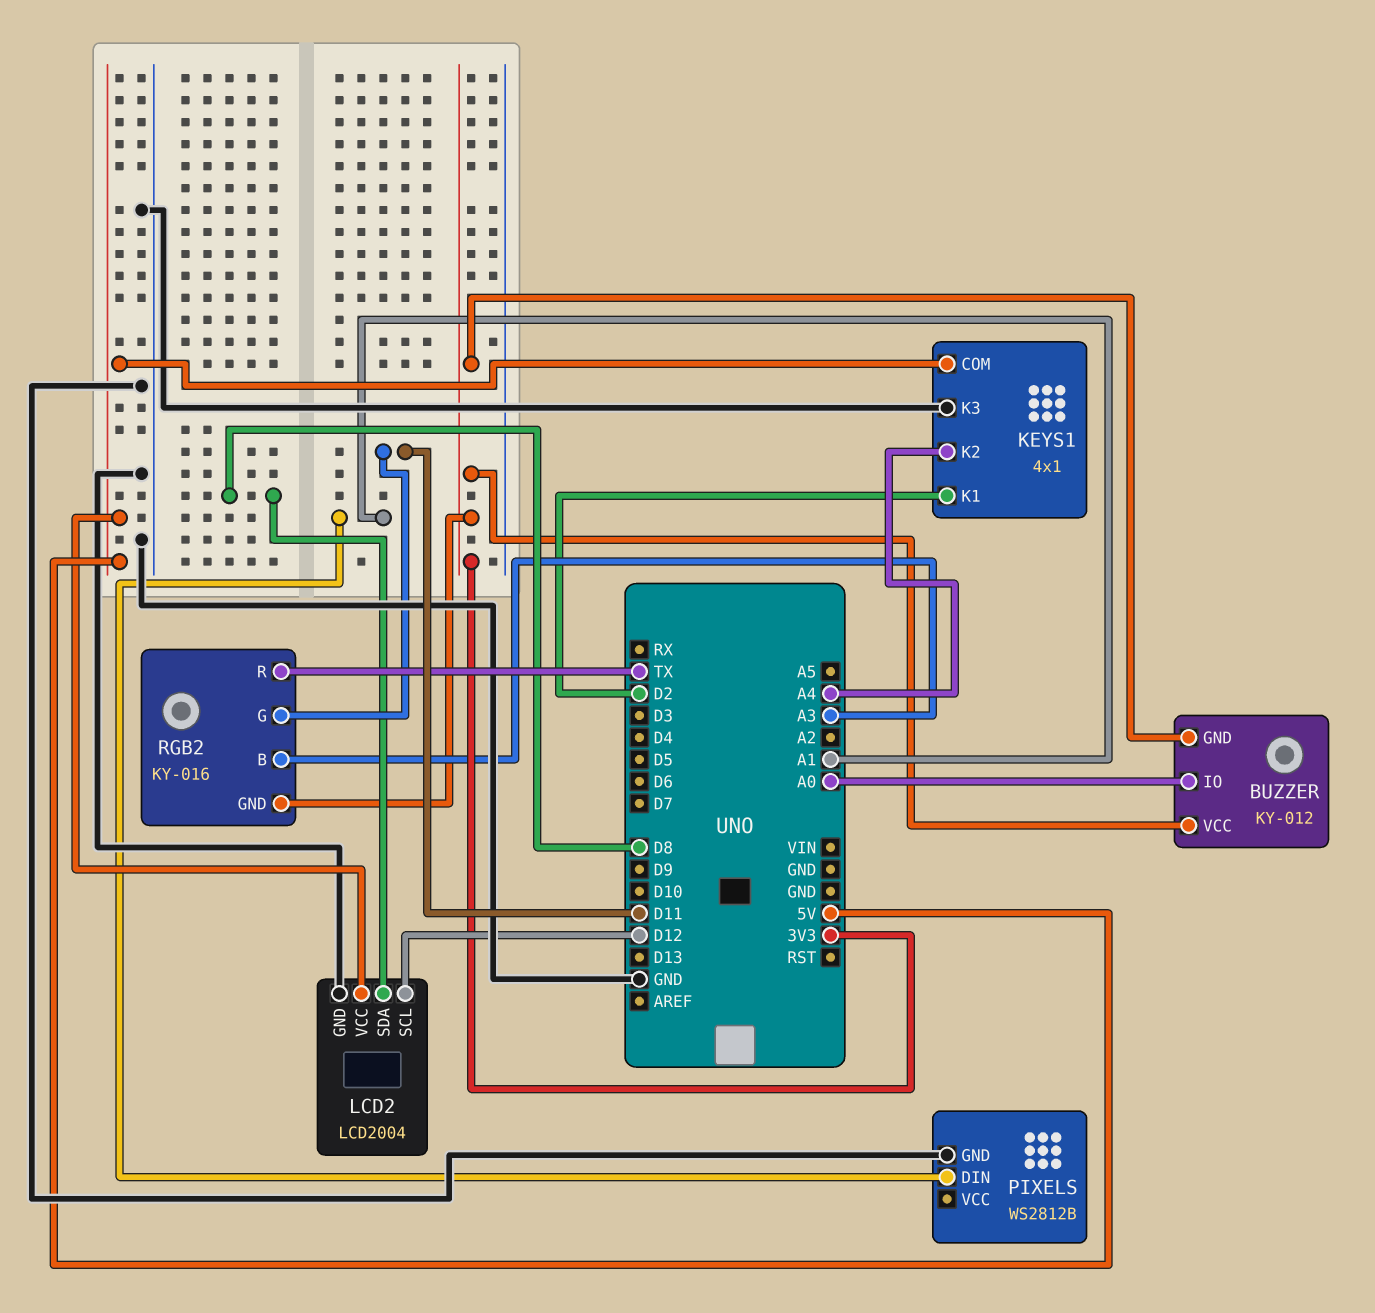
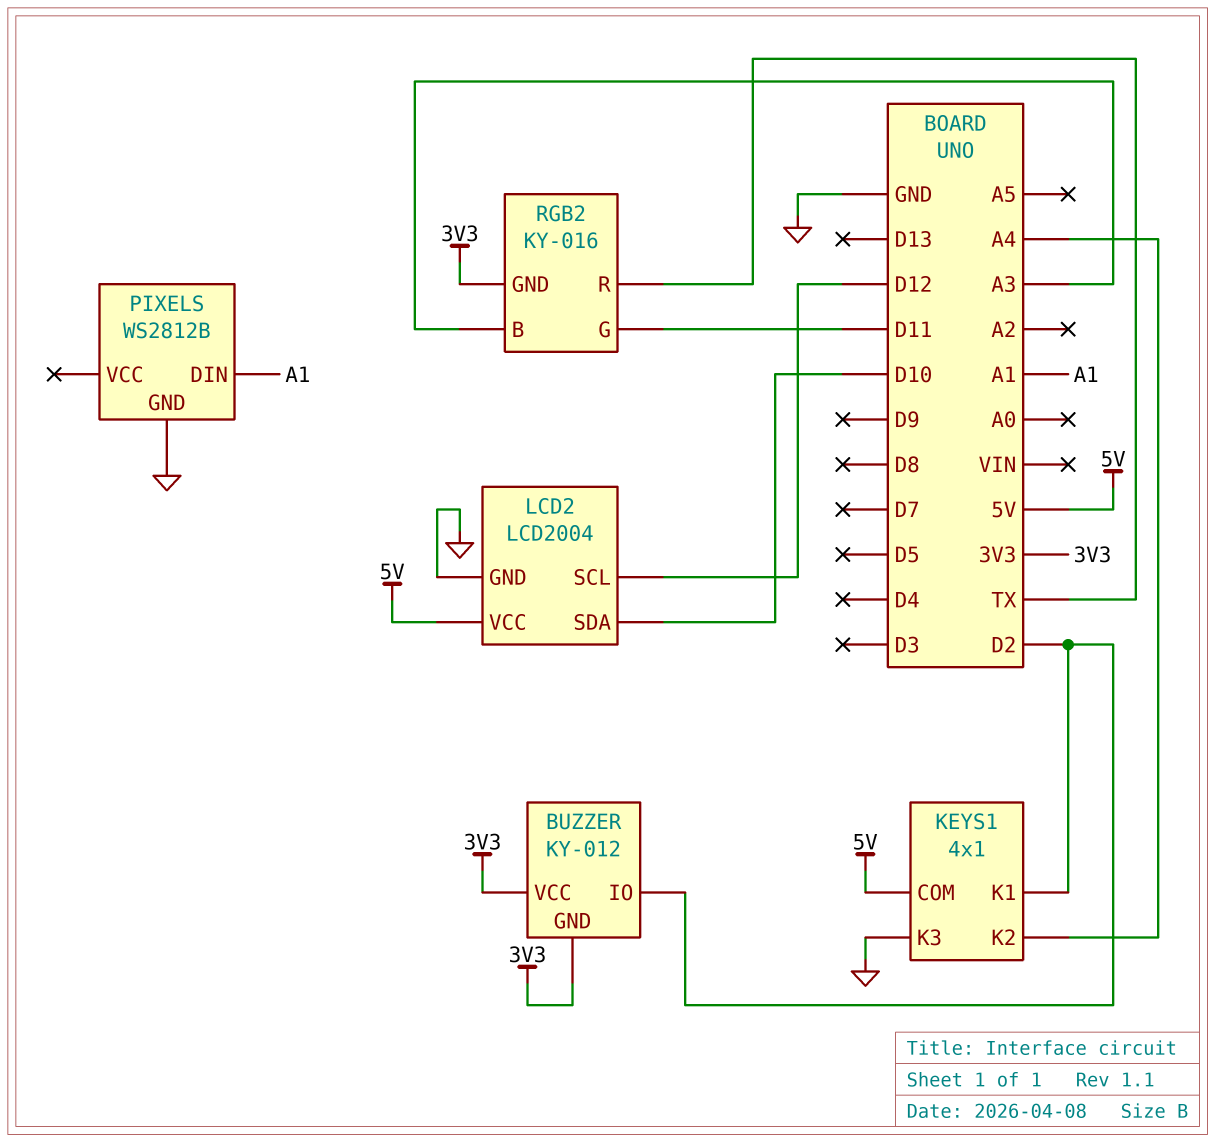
BUZZER pin IO: A0 -> D2
LCD2 pin SDA: D8 -> D10

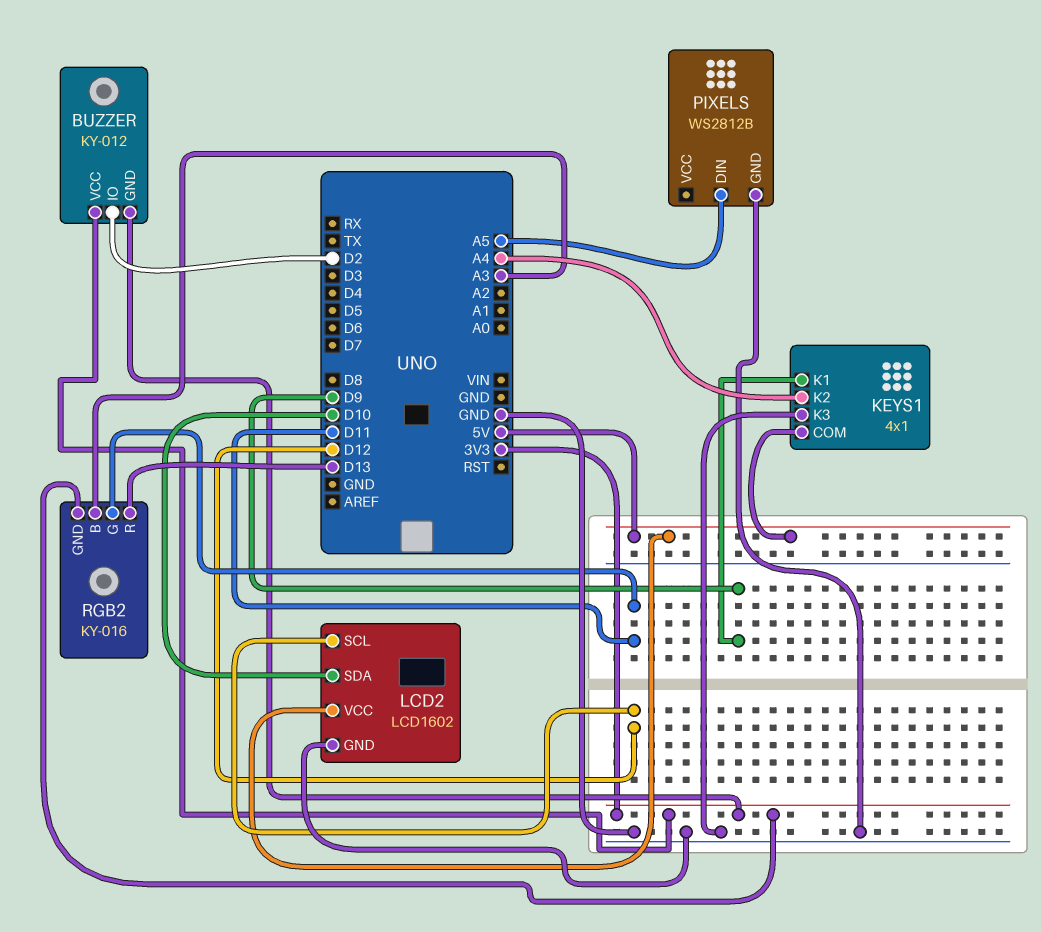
KEYS1 pin K1: D2 -> D9
LCD2: LCD2004 -> LCD1602
PIXELS pin DIN: A1 -> A5
RGB2 pin R: TX -> D13

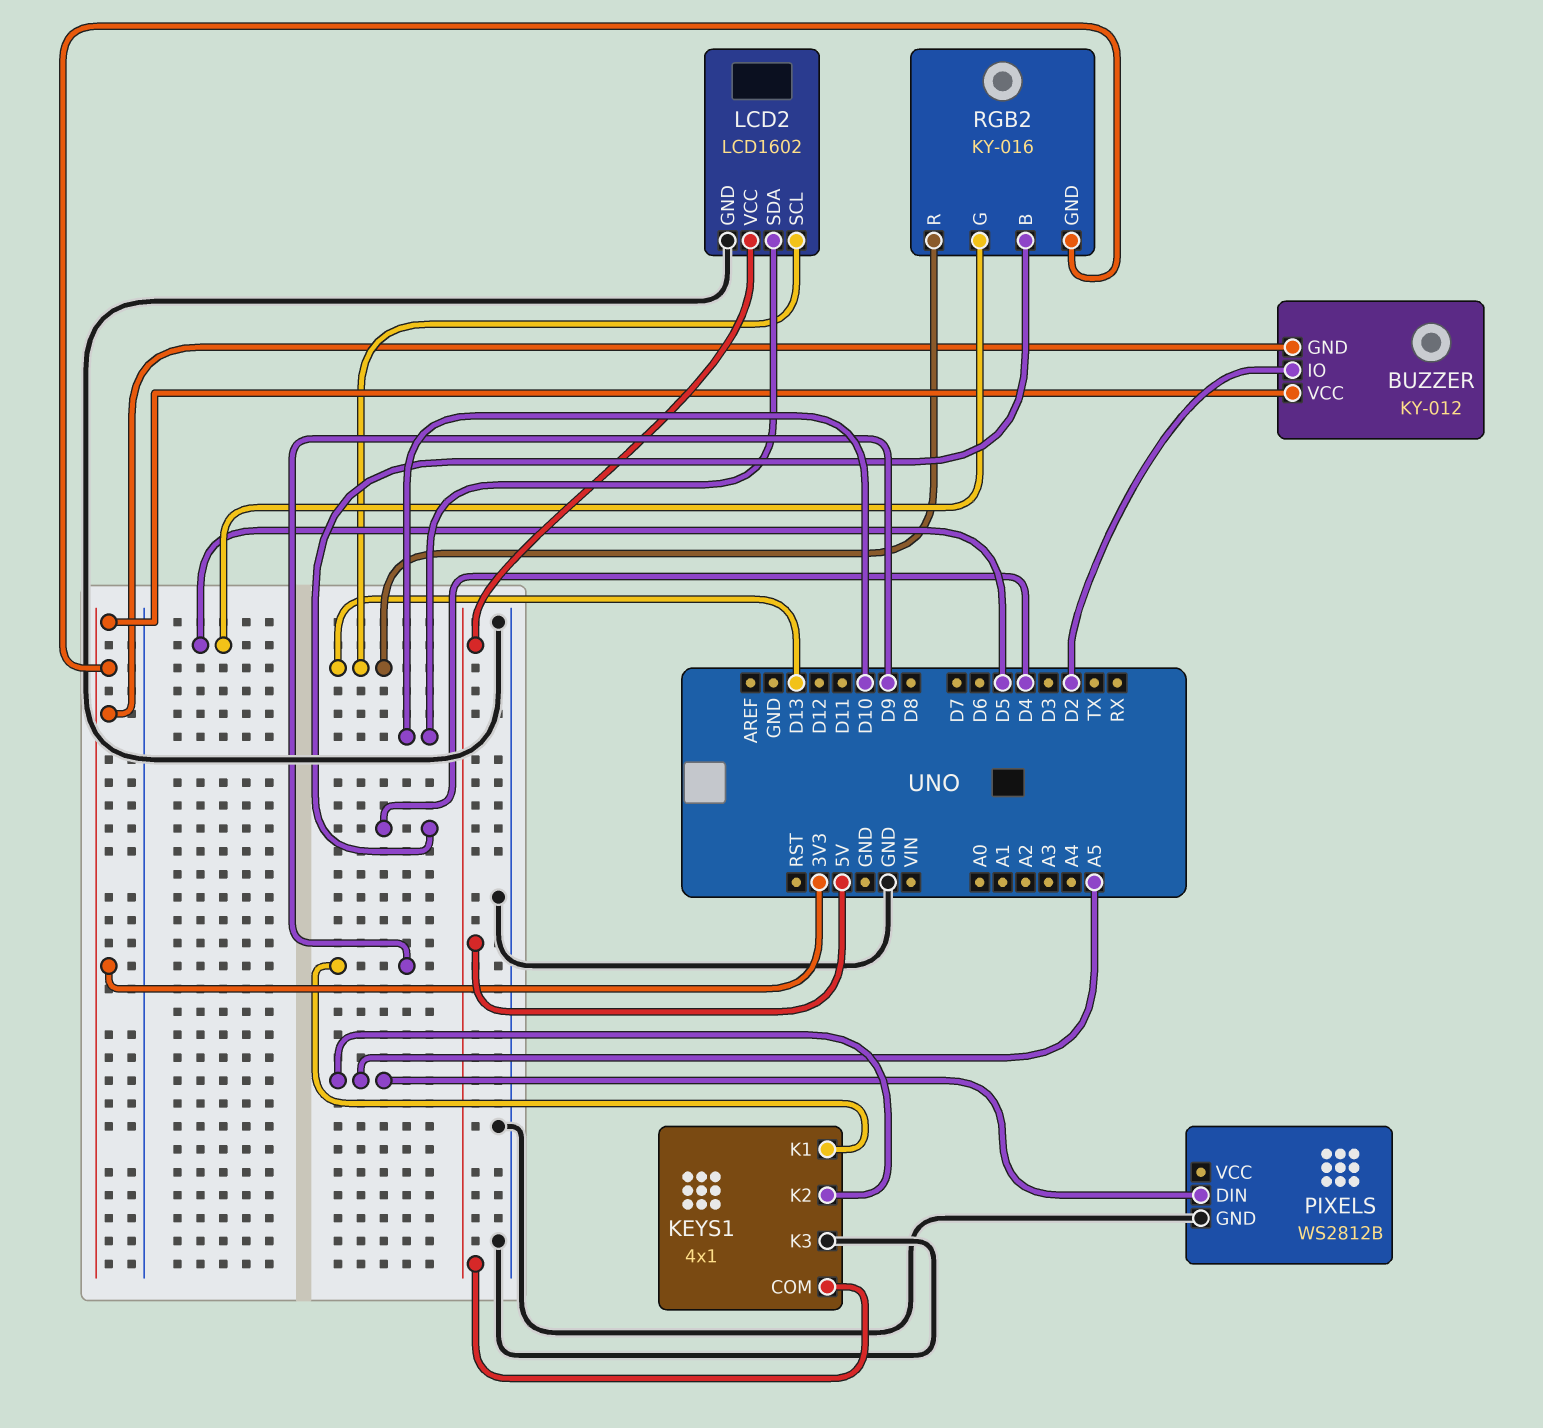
KEYS1 pin K2: A4 -> A5
LCD2 pin SCL: D12 -> D13
RGB2 pin B: A3 -> D4
RGB2 pin G: D11 -> D5

